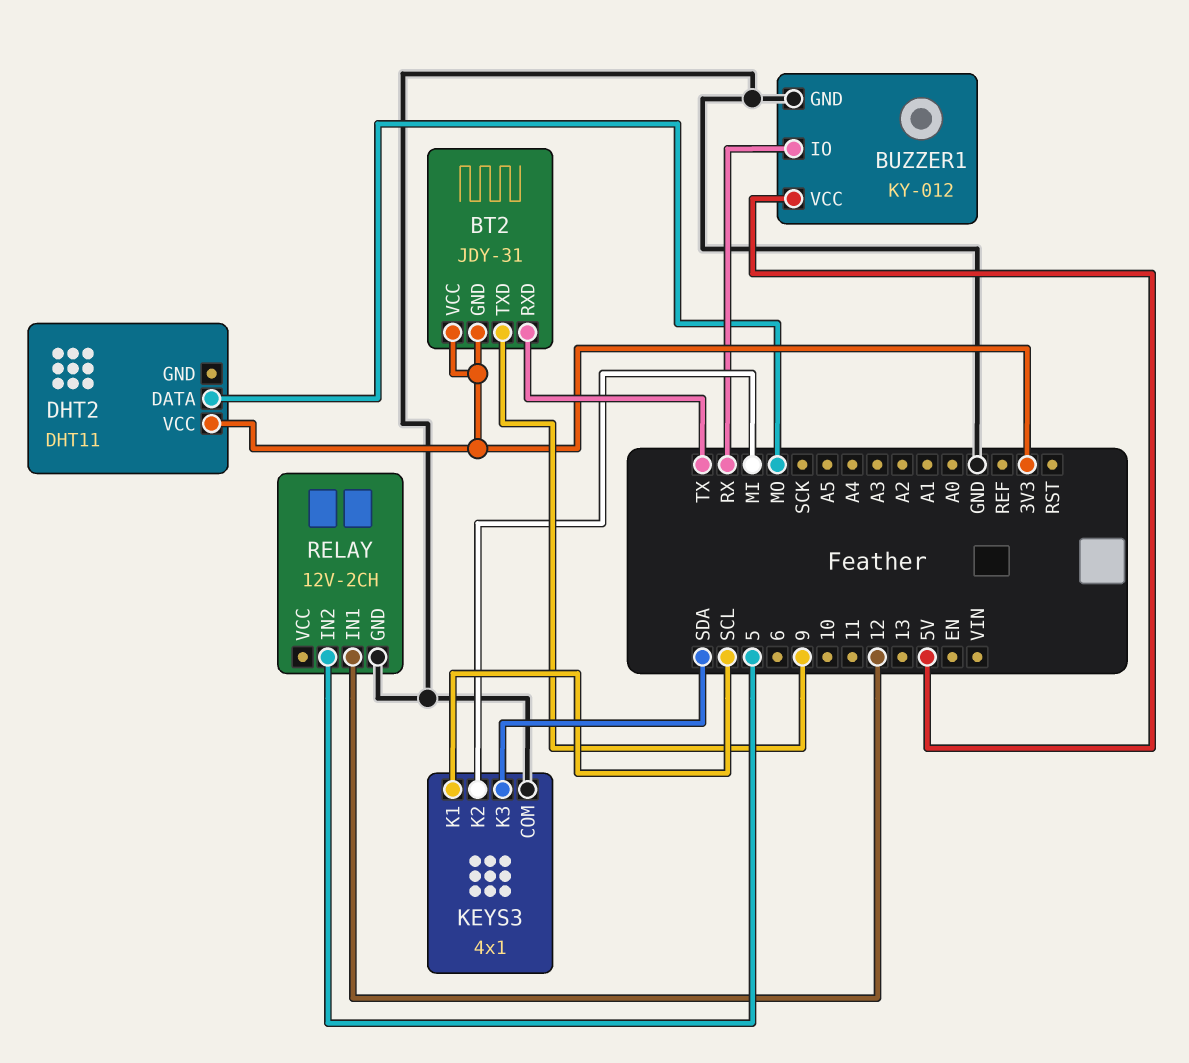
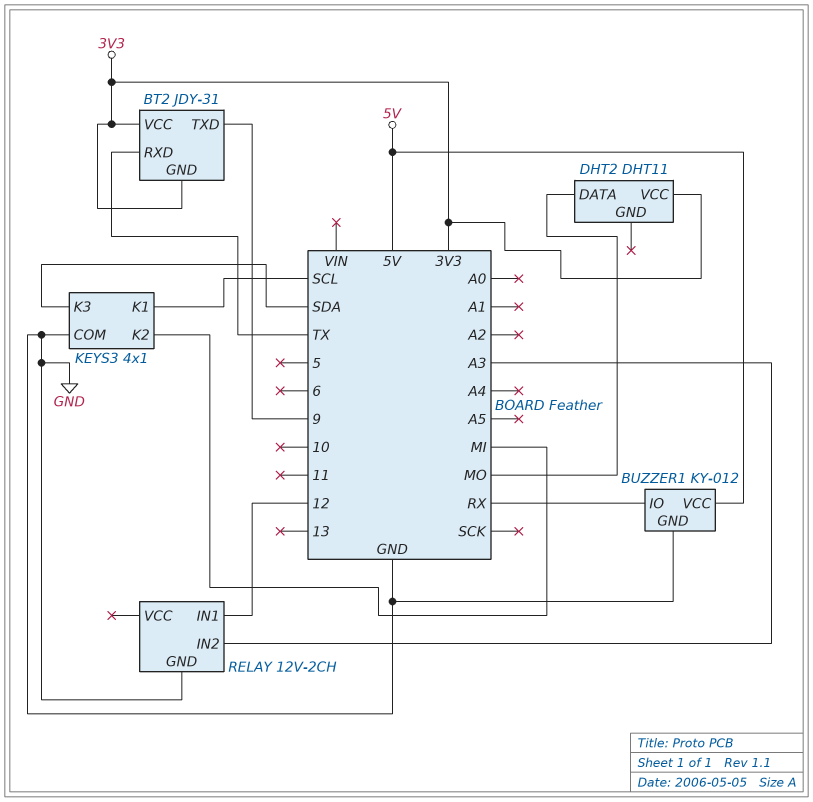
RELAY pin IN2: 5 -> A3

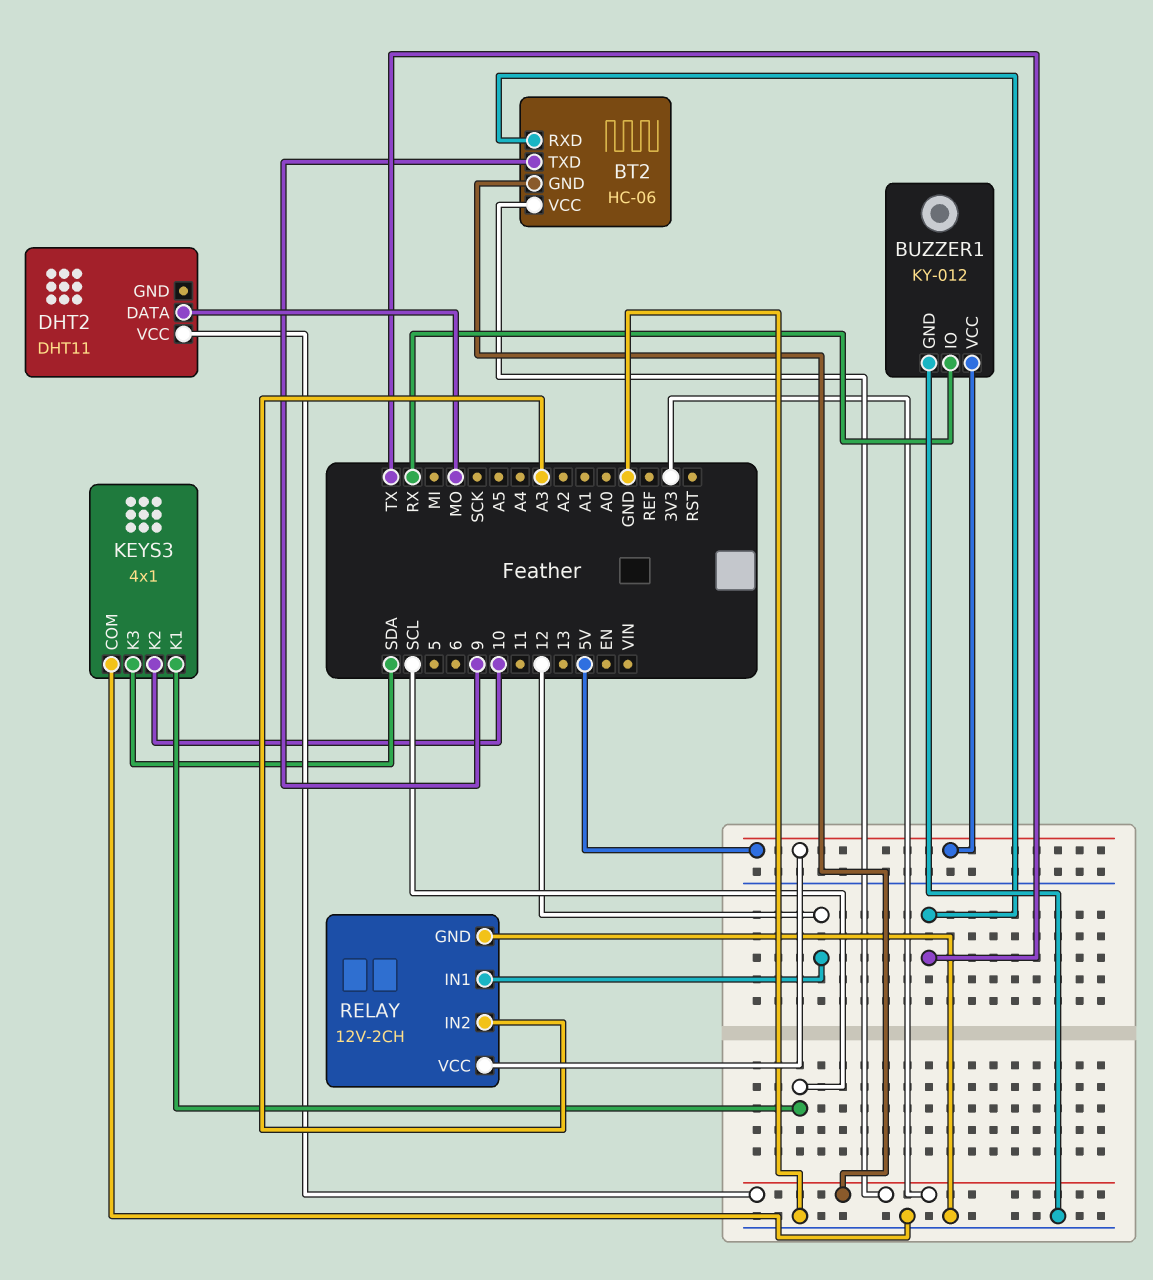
BT2: JDY-31 -> HC-06
KEYS3 pin K2: MI -> 10
RELAY pin VCC: none -> 5V

